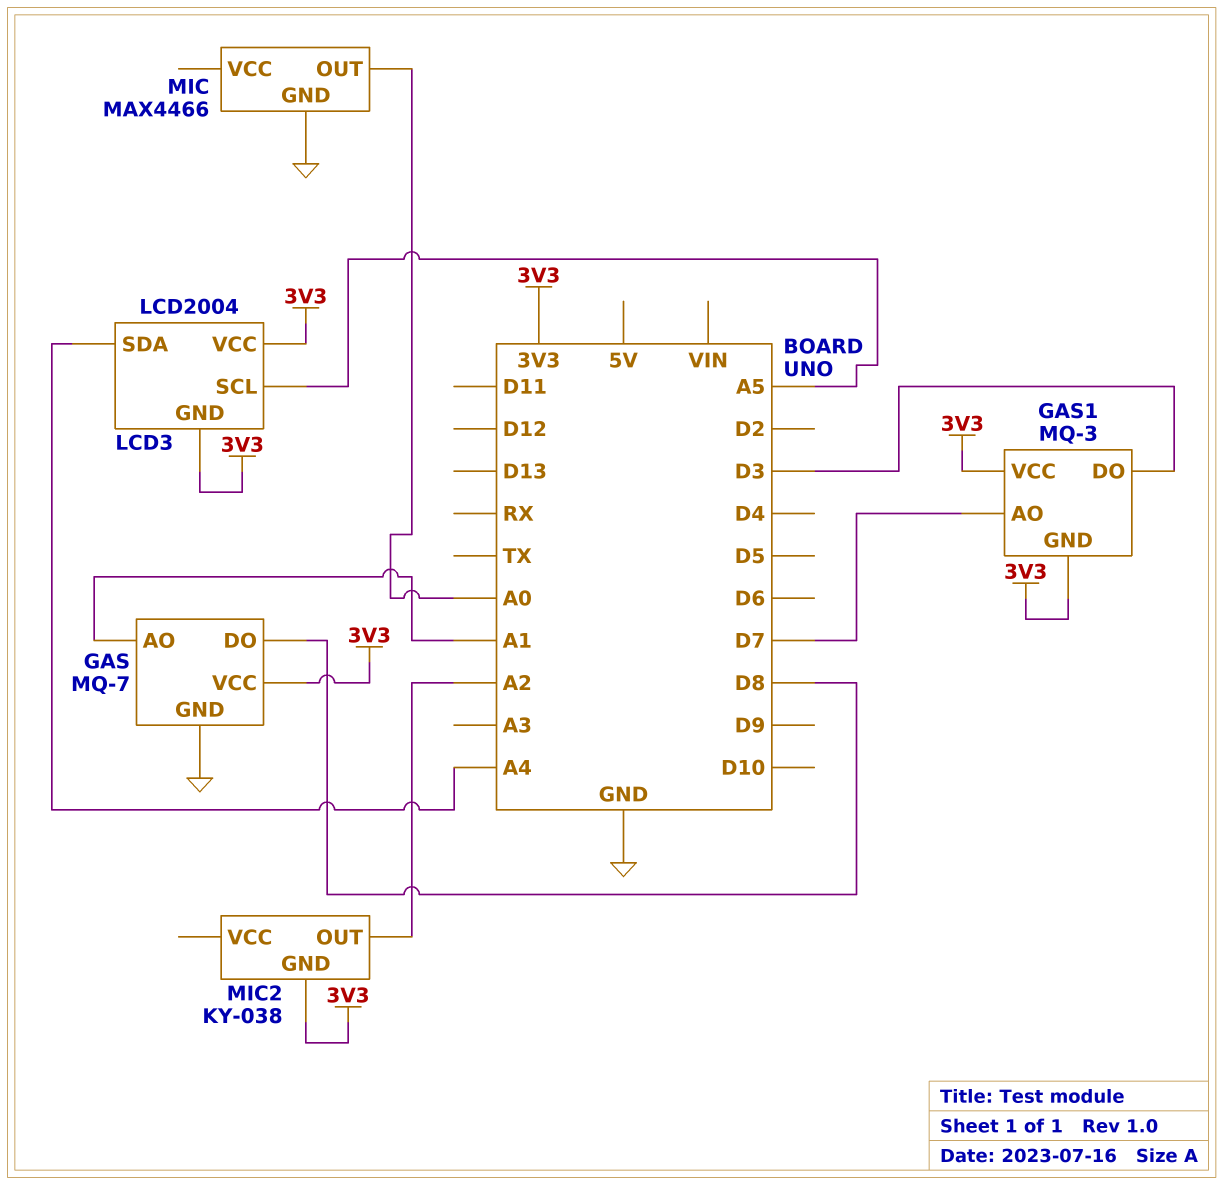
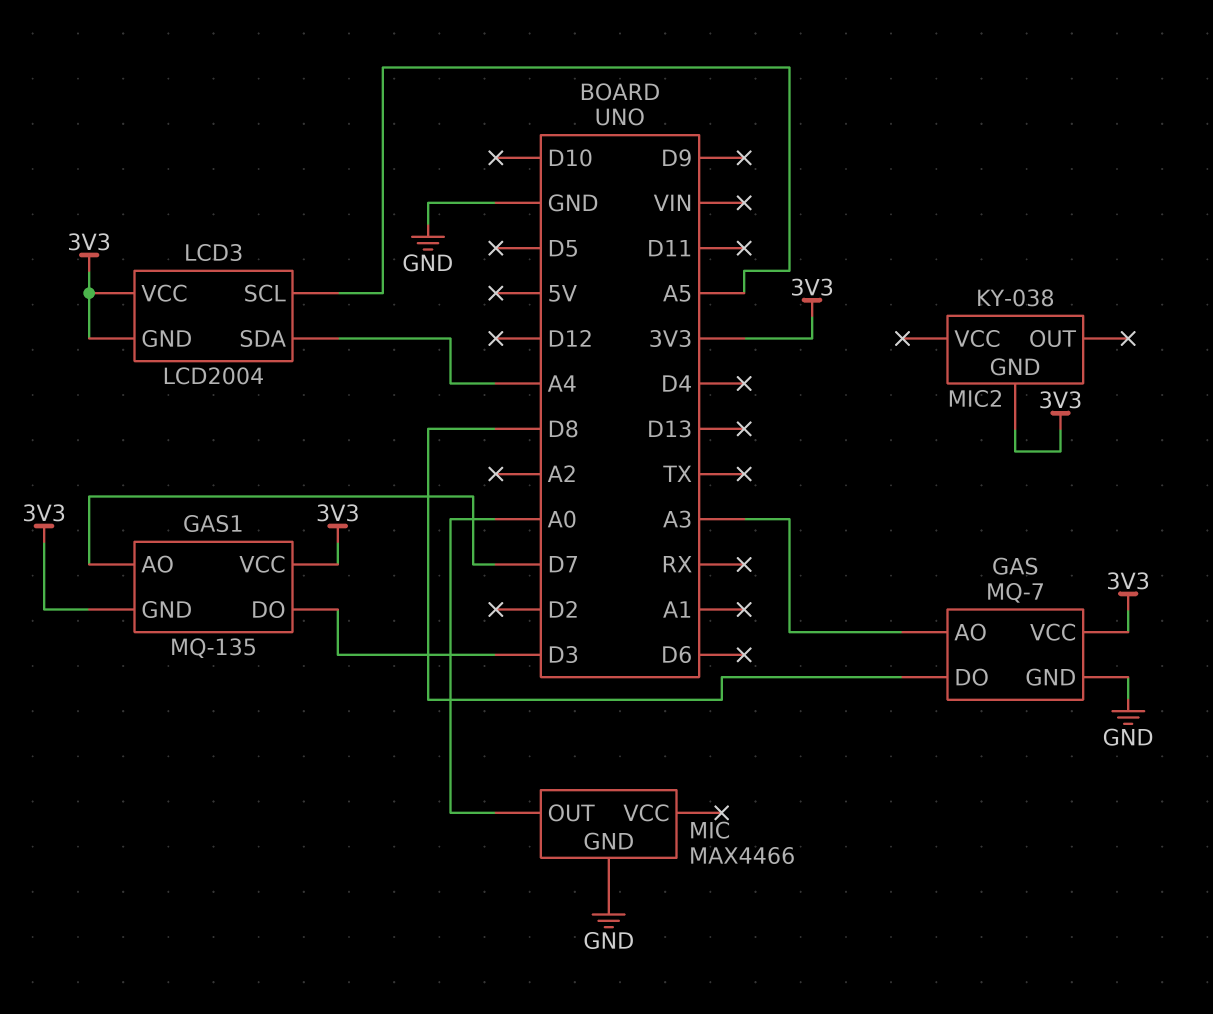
GAS pin AO: A1 -> A3
GAS1: MQ-3 -> MQ-135
MIC2 pin OUT: A2 -> none

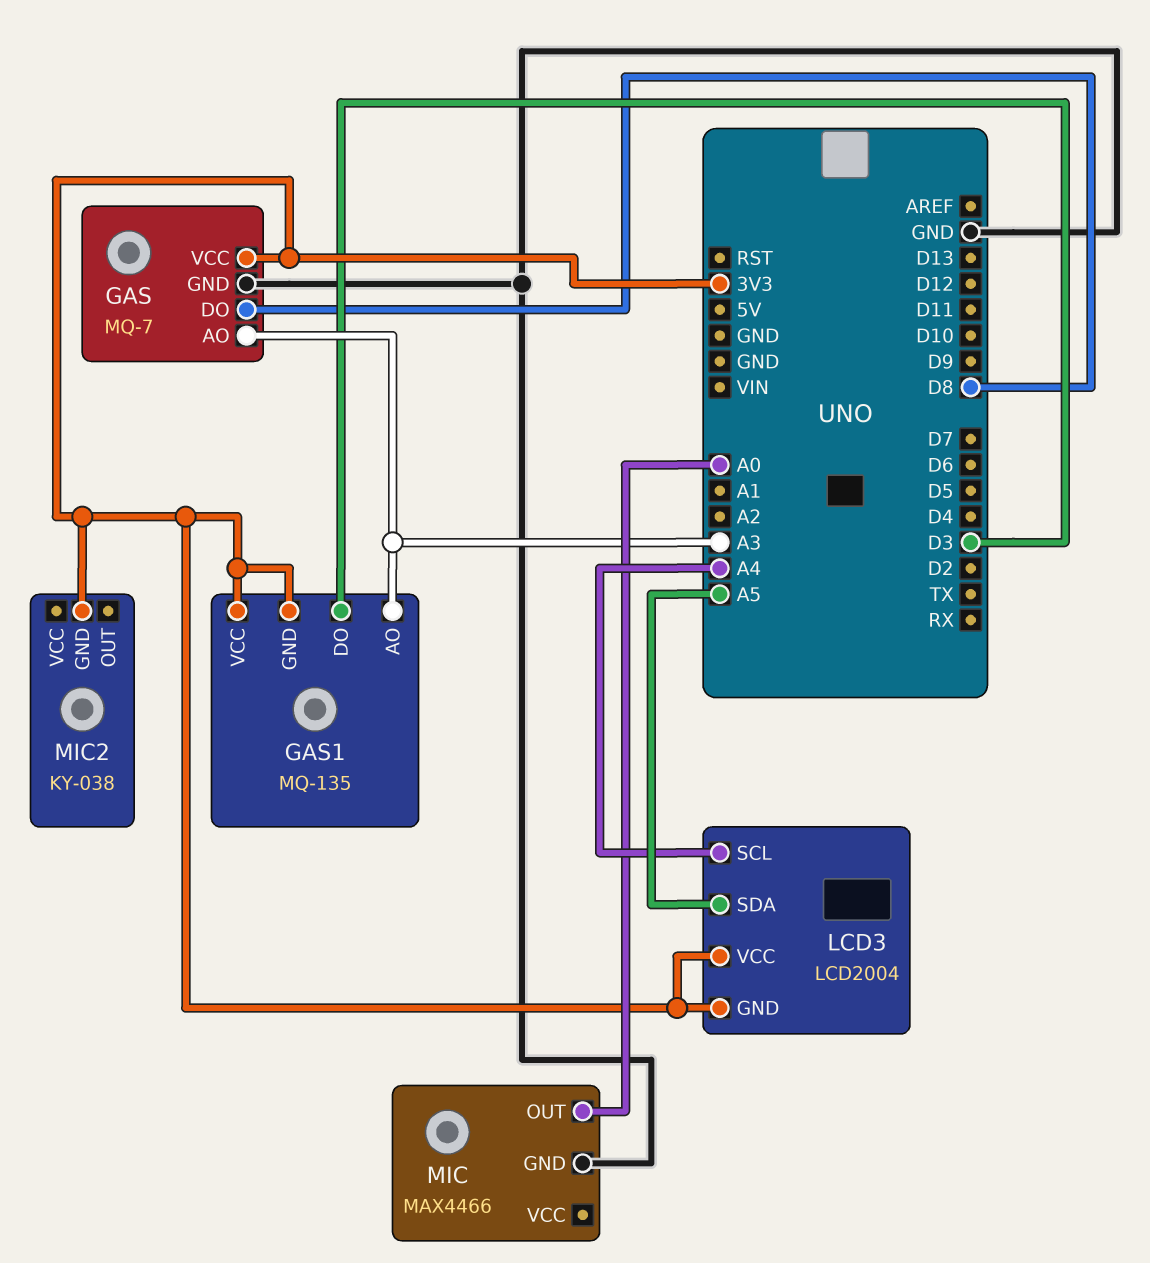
GAS1 pin AO: D7 -> A3
LCD3 pin SCL: A5 -> A4
LCD3 pin SDA: A4 -> A5

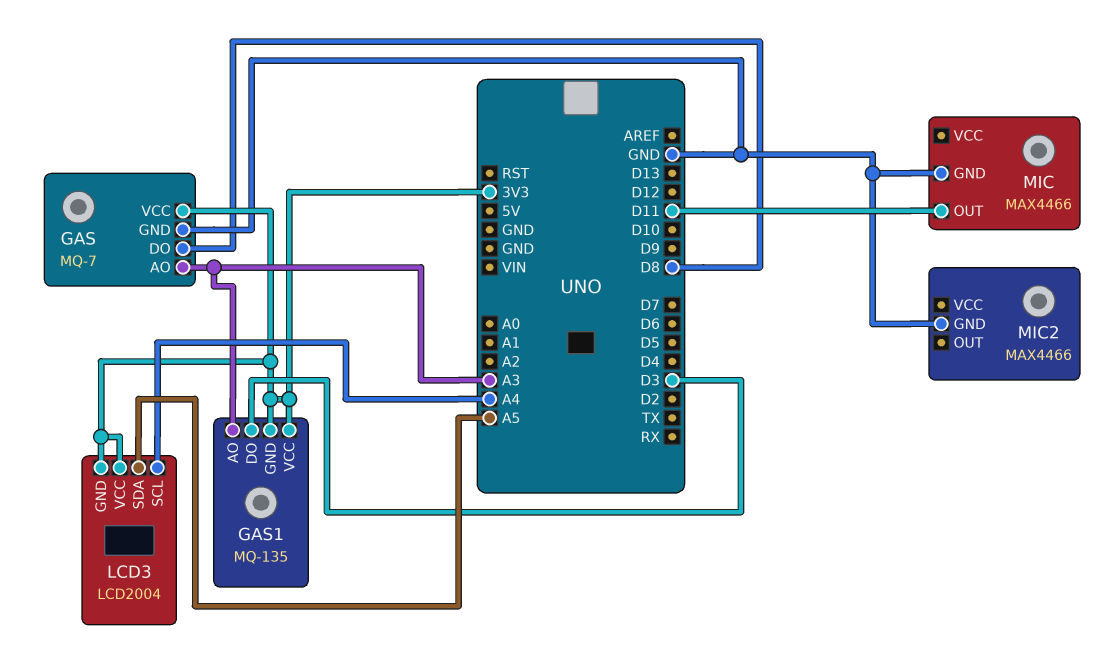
MIC pin OUT: A0 -> D11
MIC2: KY-038 -> MAX4466
MIC2 pin GND: 3V3 -> GND

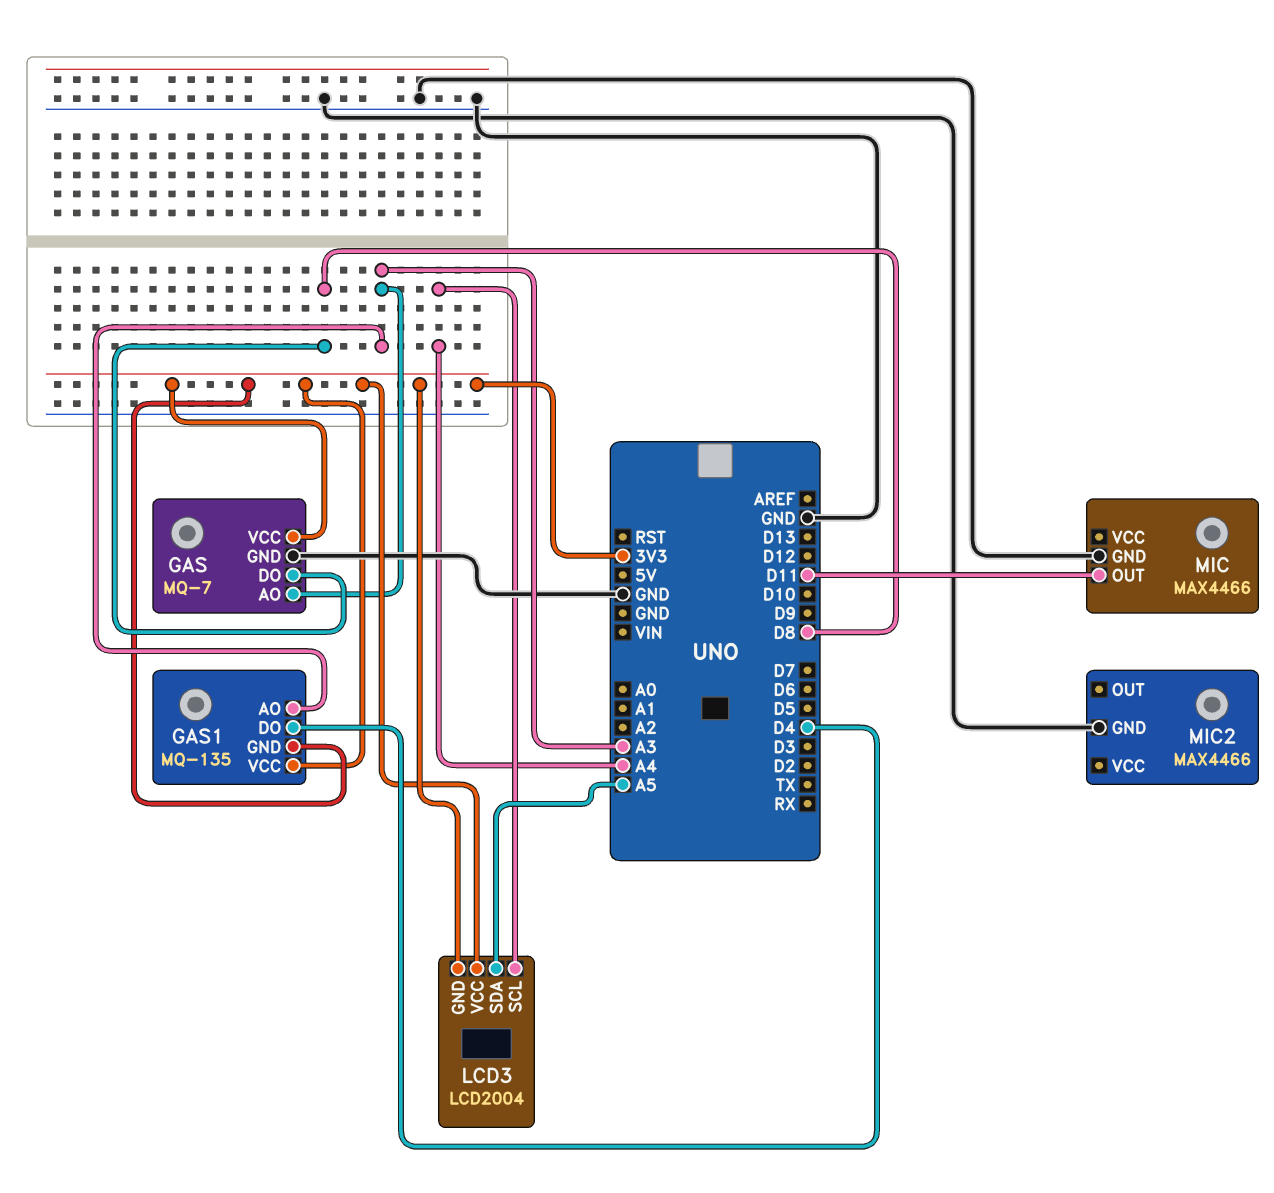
GAS1 pin DO: D3 -> D4

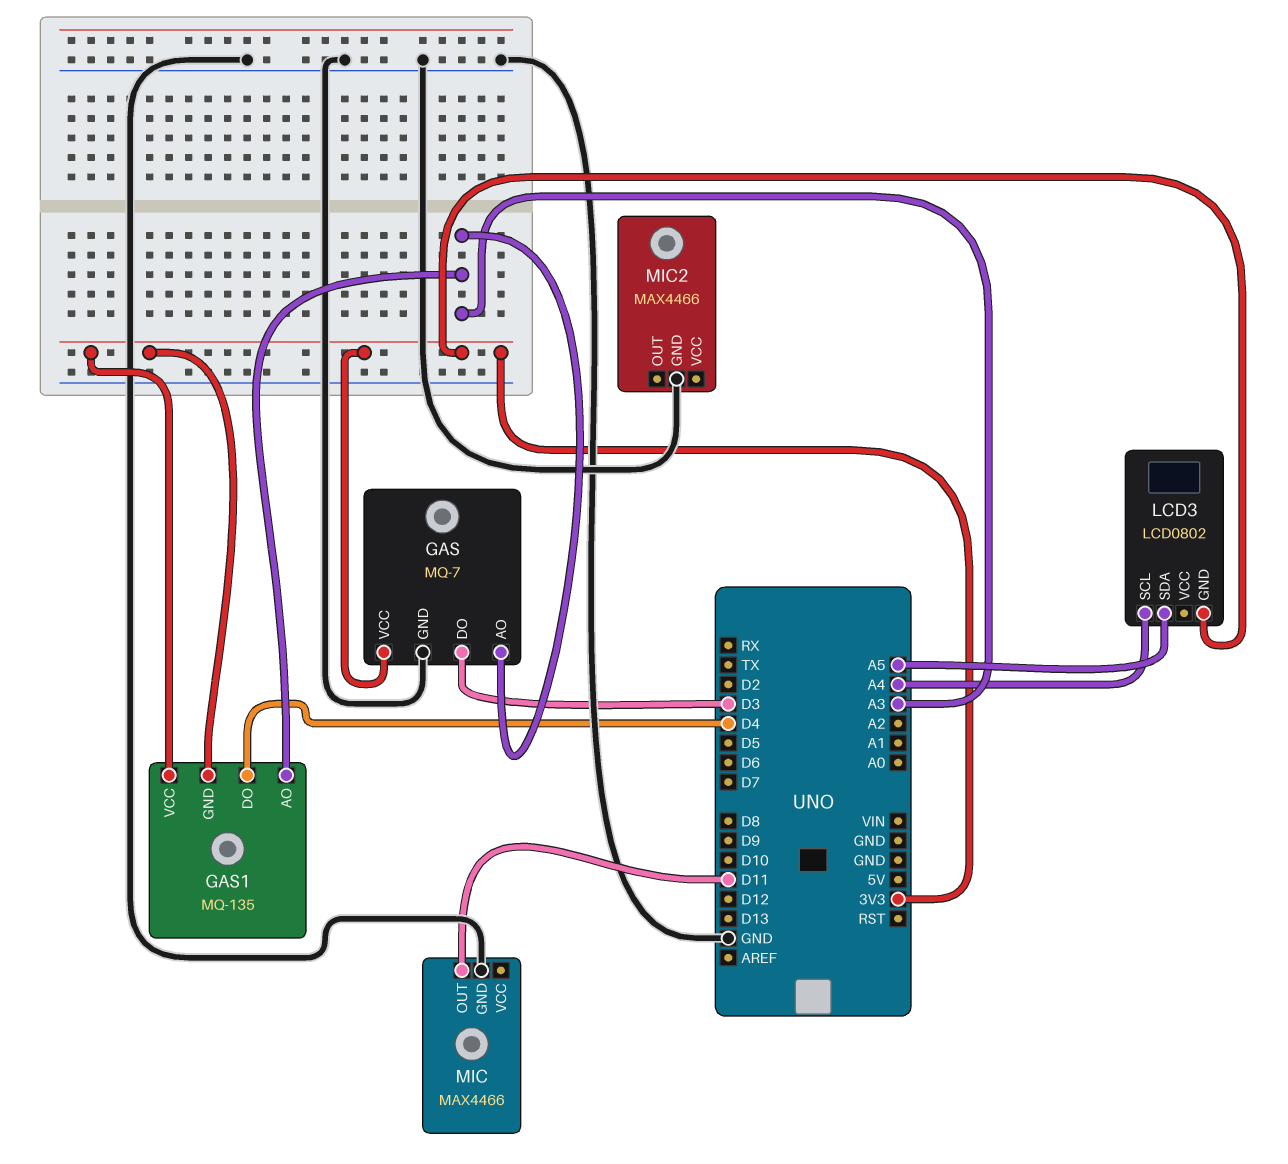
GAS pin DO: D8 -> D3
LCD3: LCD2004 -> LCD0802
LCD3 pin VCC: 3V3 -> none

